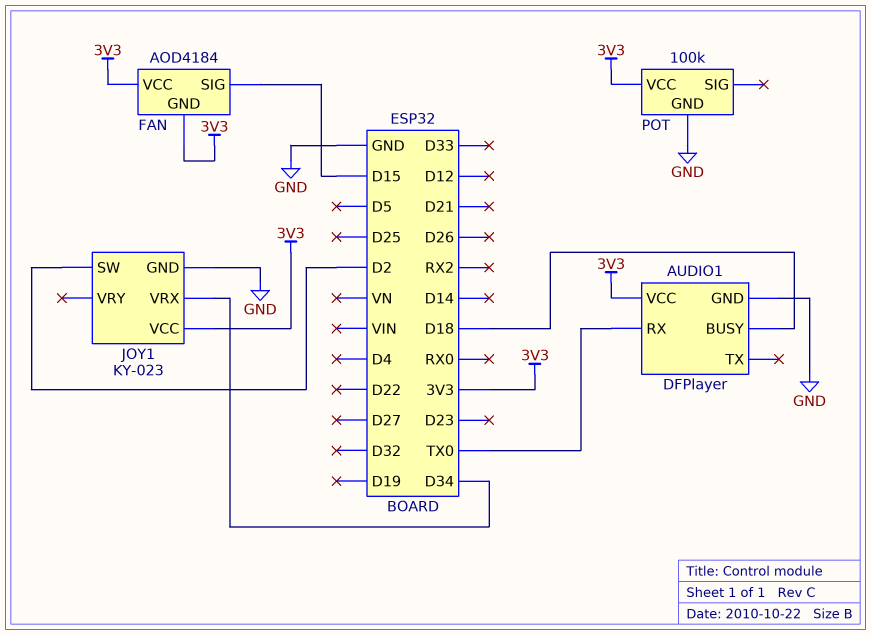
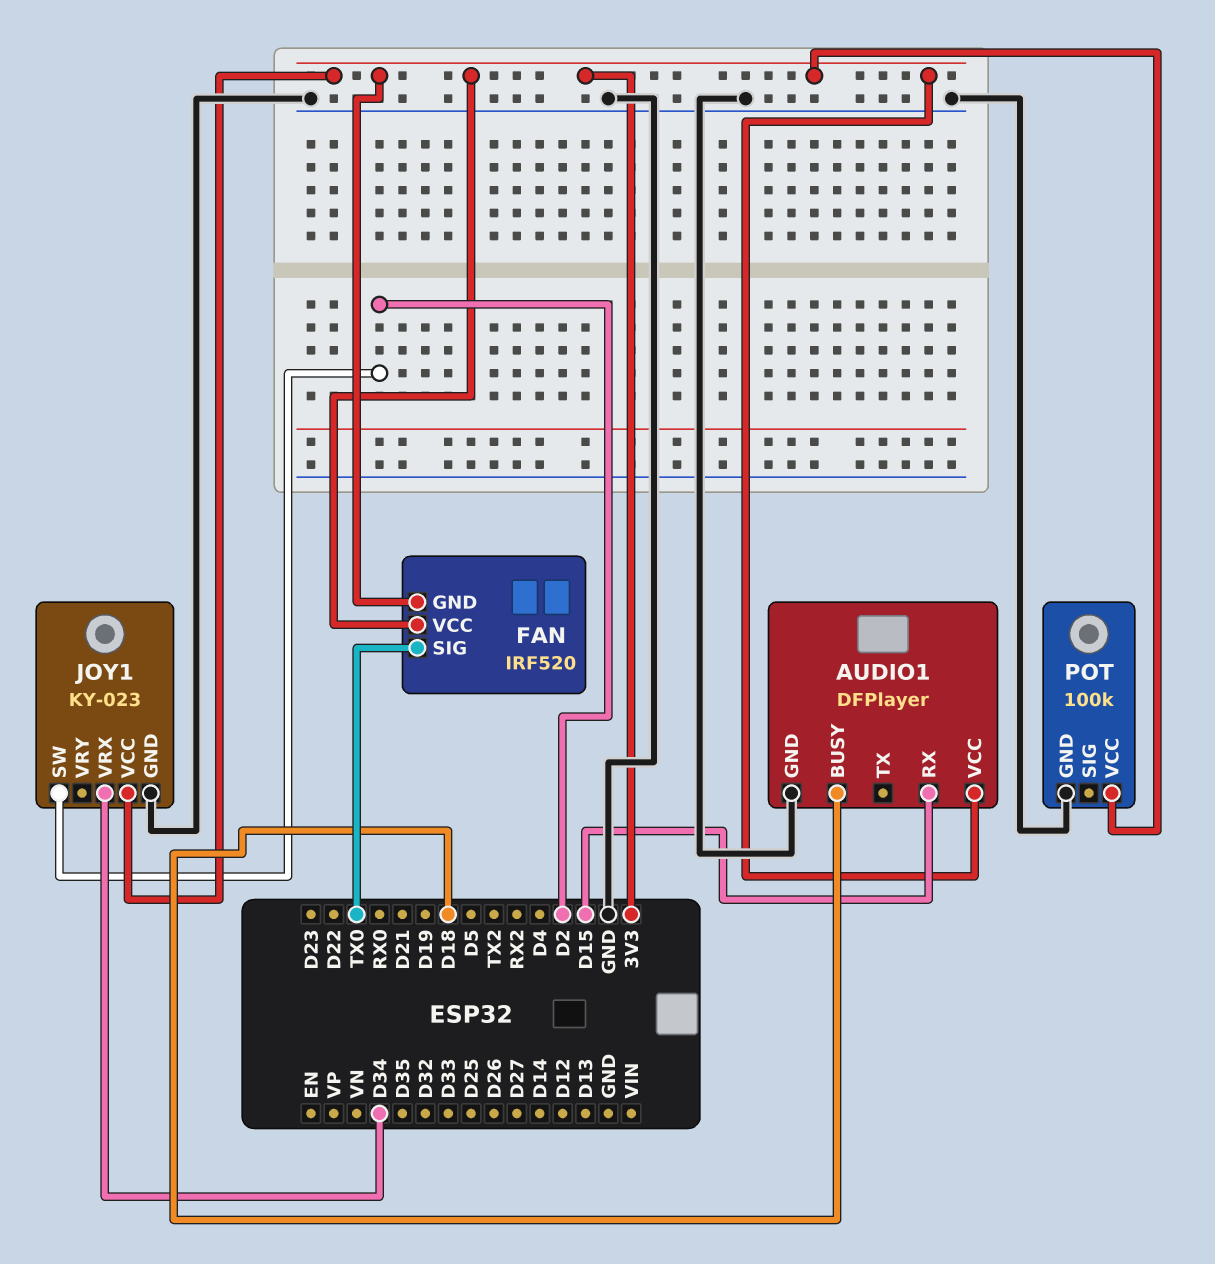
AUDIO1 pin RX: TX0 -> D15
FAN: AOD4184 -> IRF520
FAN pin SIG: D15 -> TX0

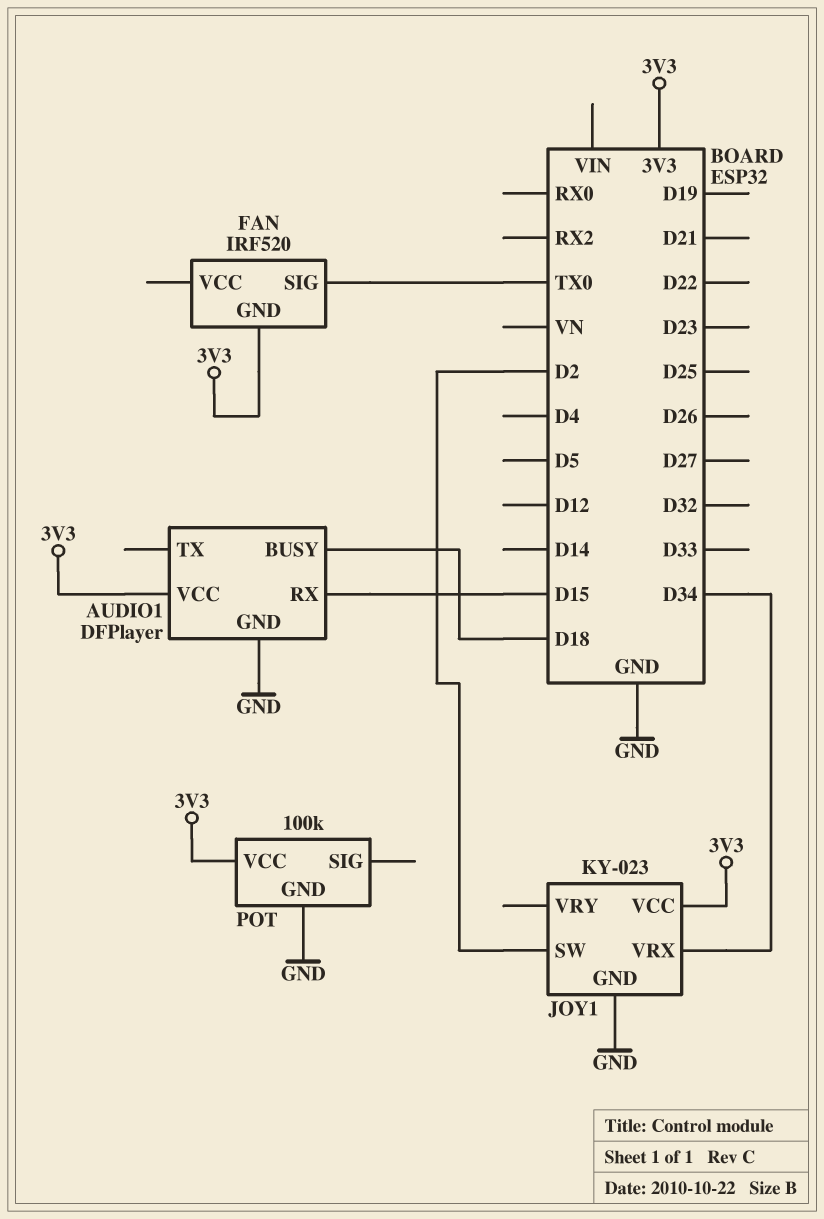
FAN pin VCC: 3V3 -> none

